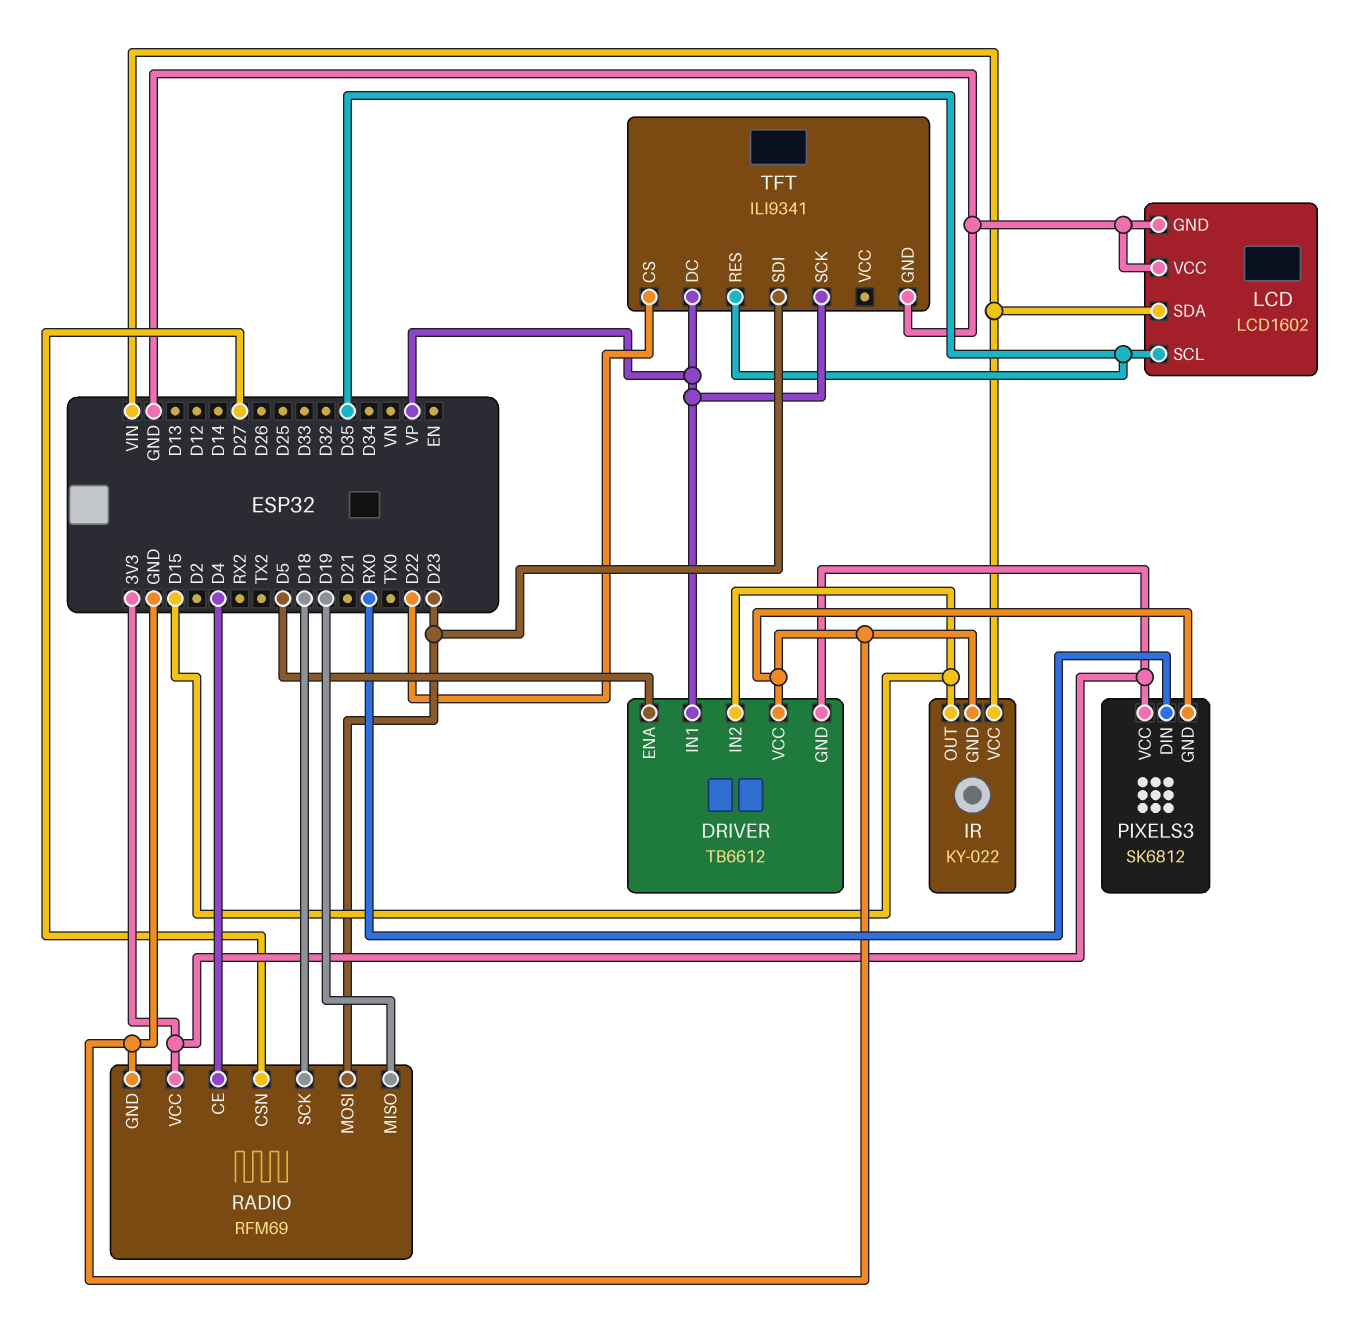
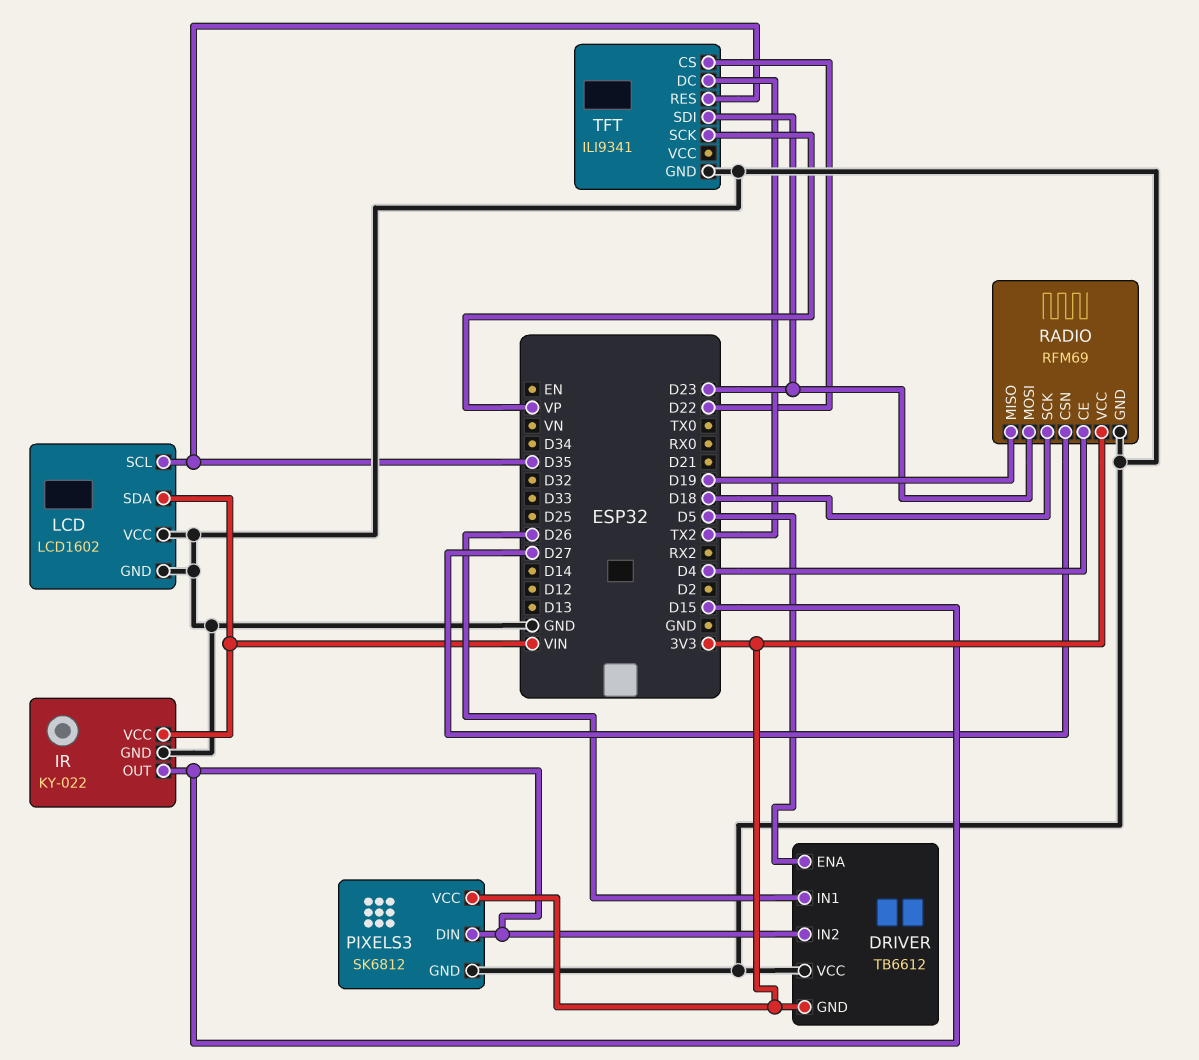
DRIVER pin IN1: VP -> D26
PIXELS3 pin DIN: RX0 -> D15
TFT pin DC: VP -> TX2

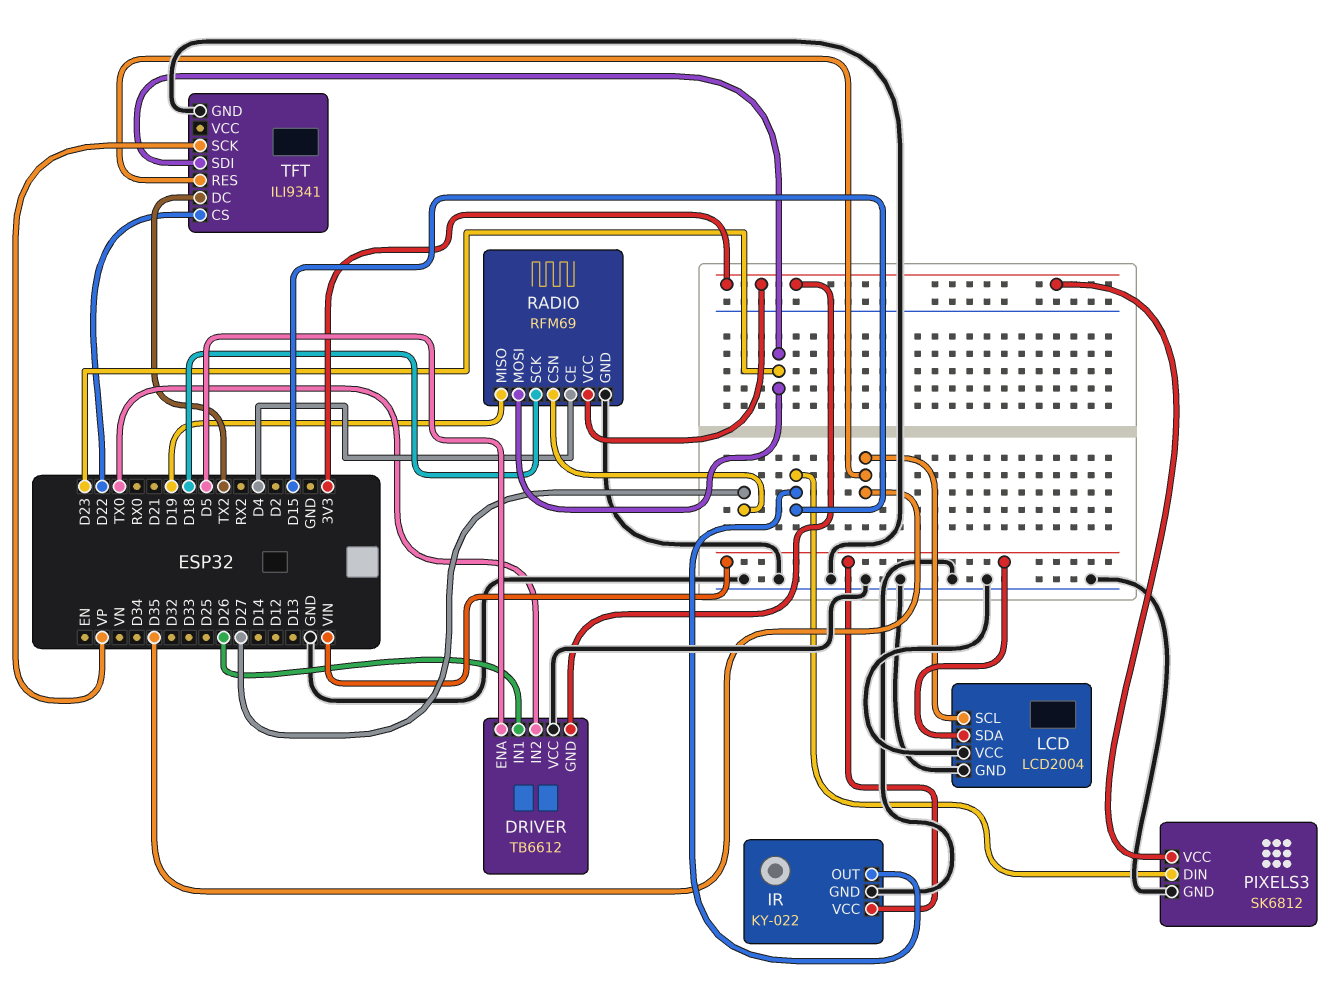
DRIVER pin IN2: D15 -> TX0
LCD: LCD1602 -> LCD2004

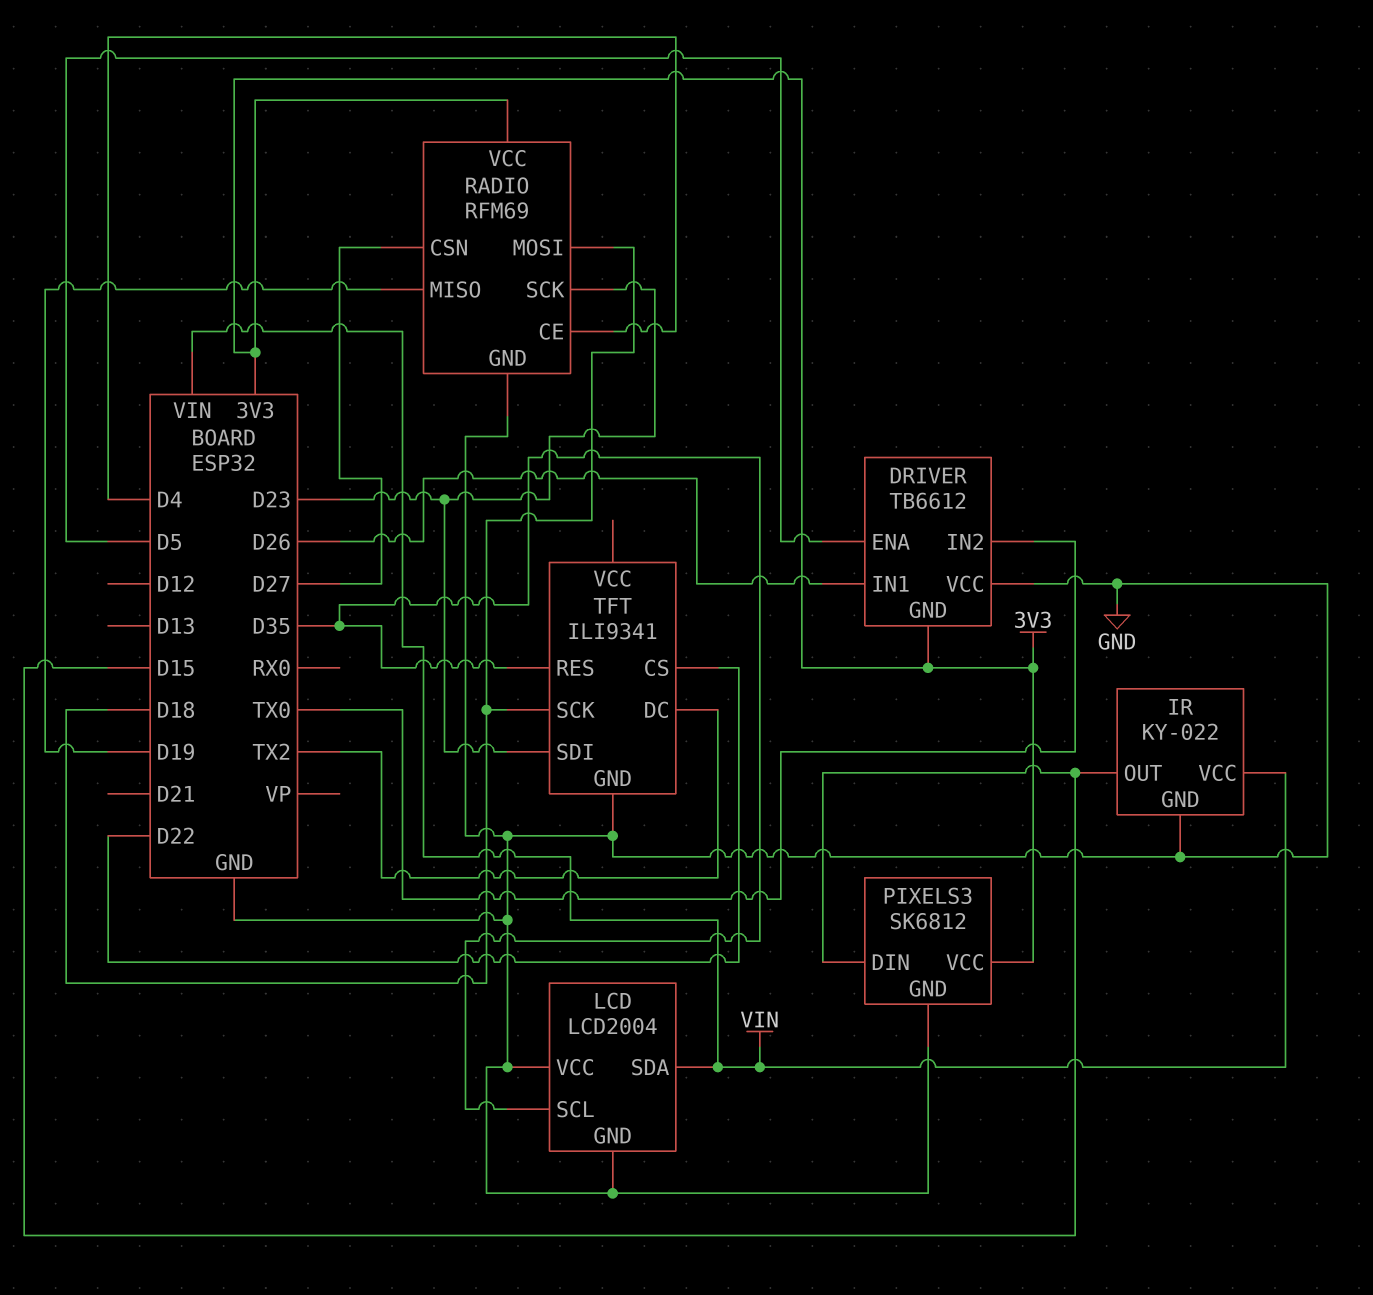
RADIO pin MOSI: D23 -> D18
RADIO pin SCK: D18 -> D23
TFT pin SCK: VP -> D18

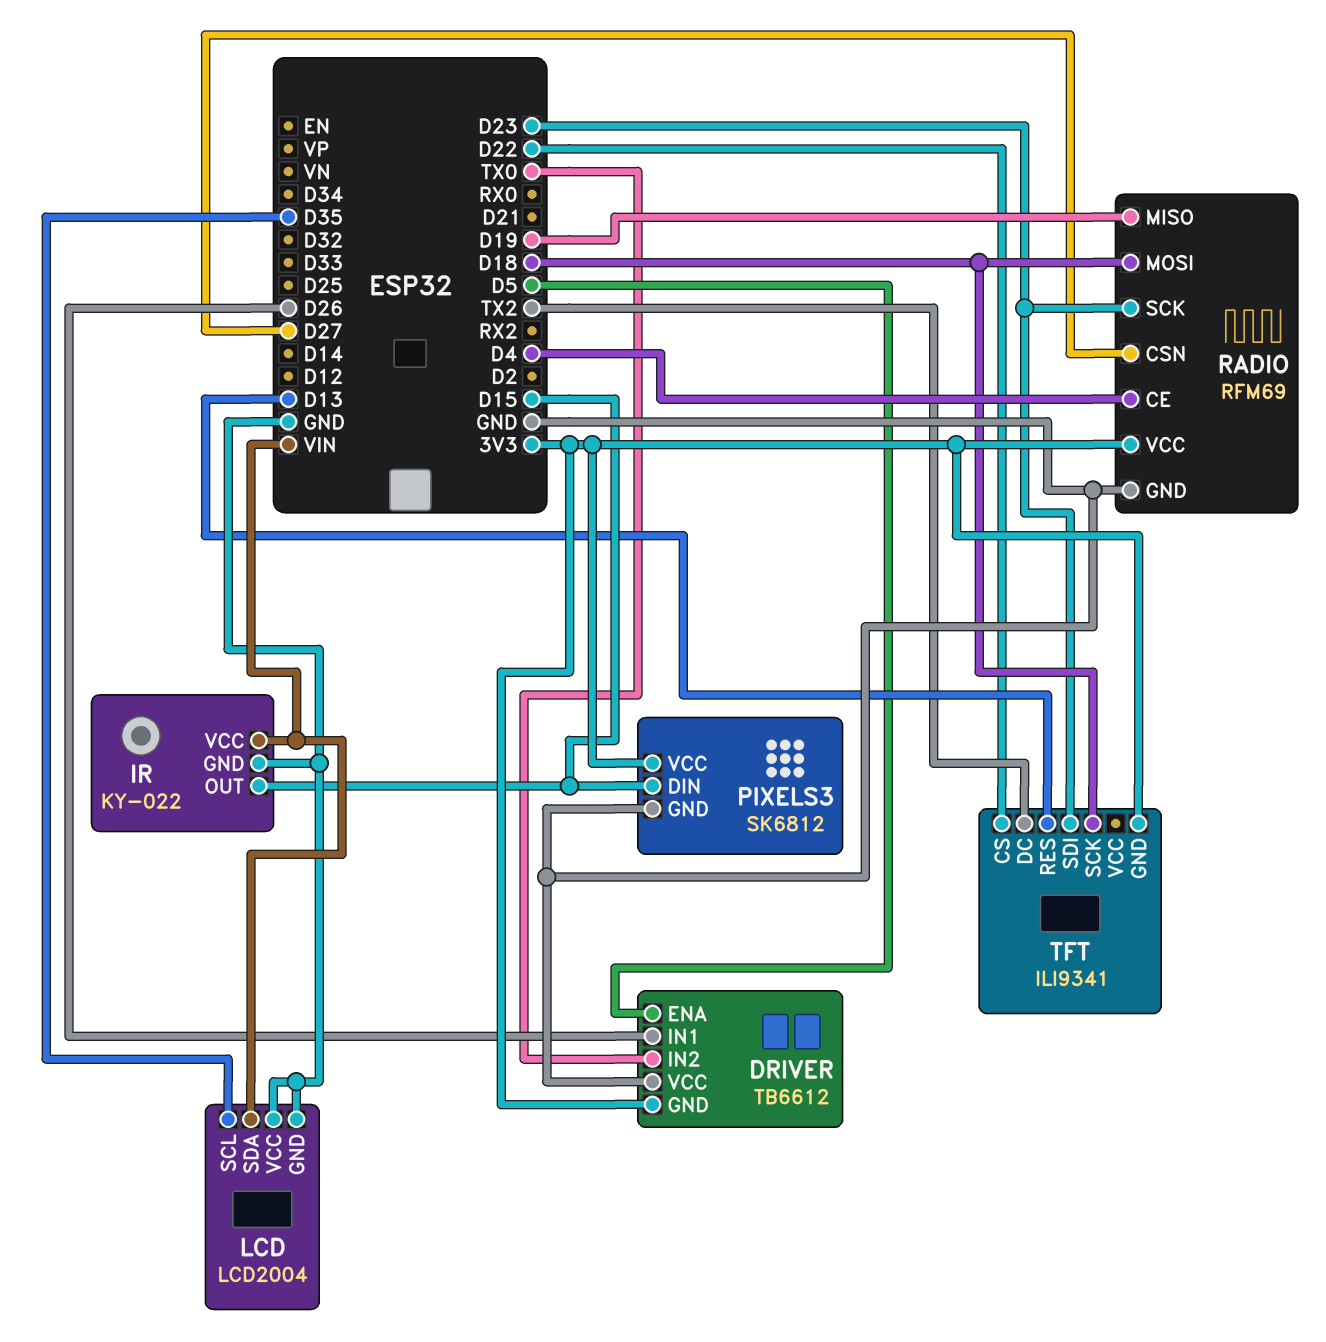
TFT pin GND: GND -> 3V3
TFT pin RES: D35 -> D13

